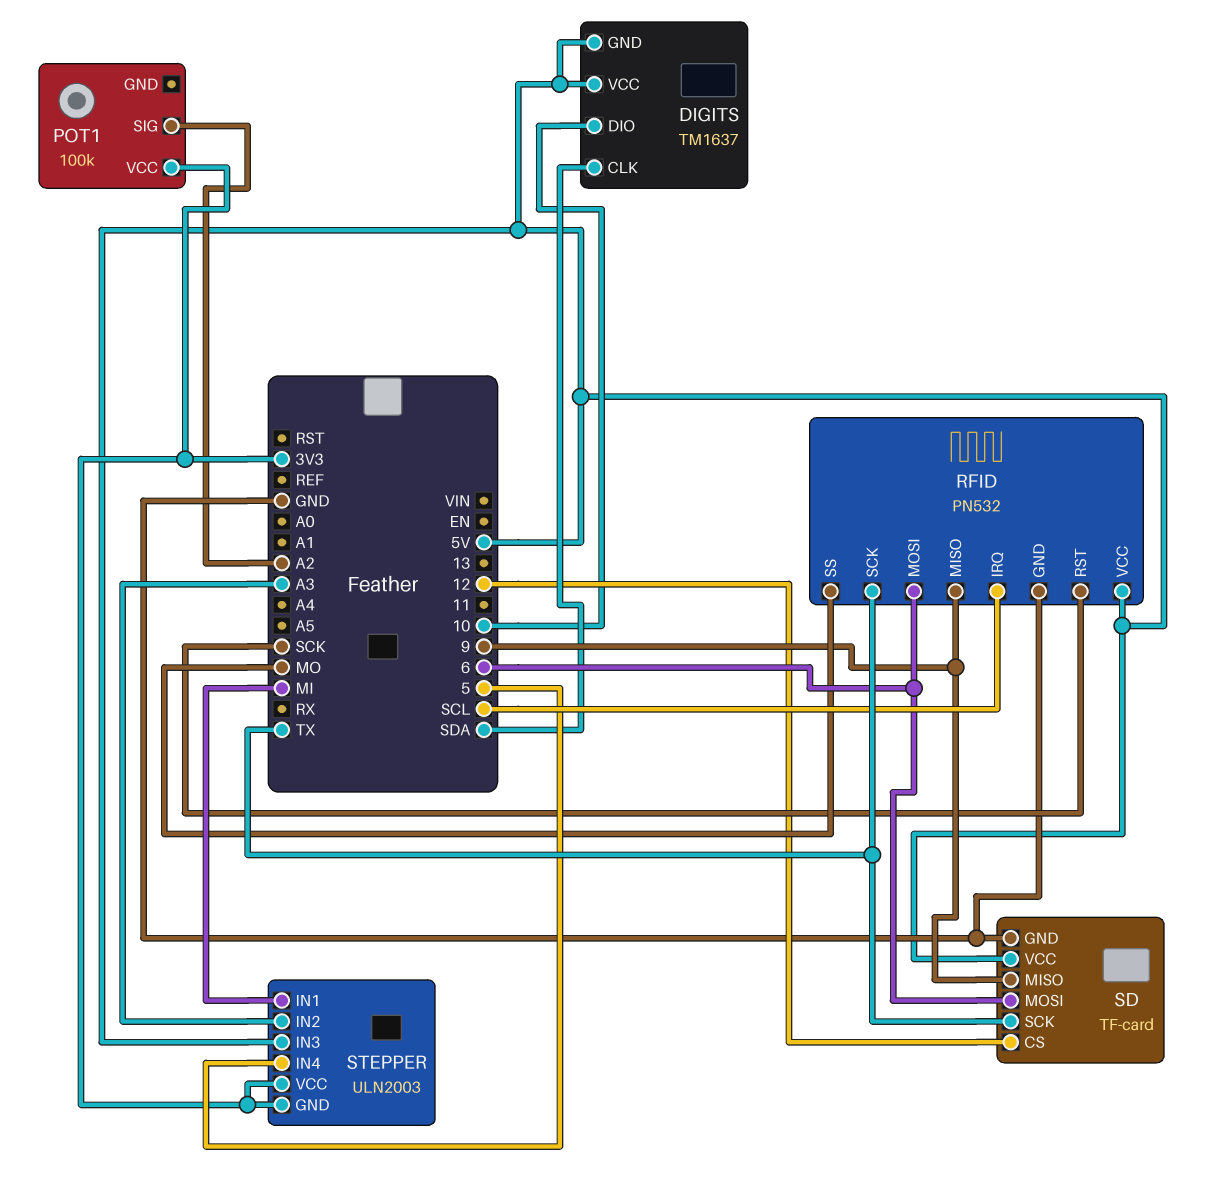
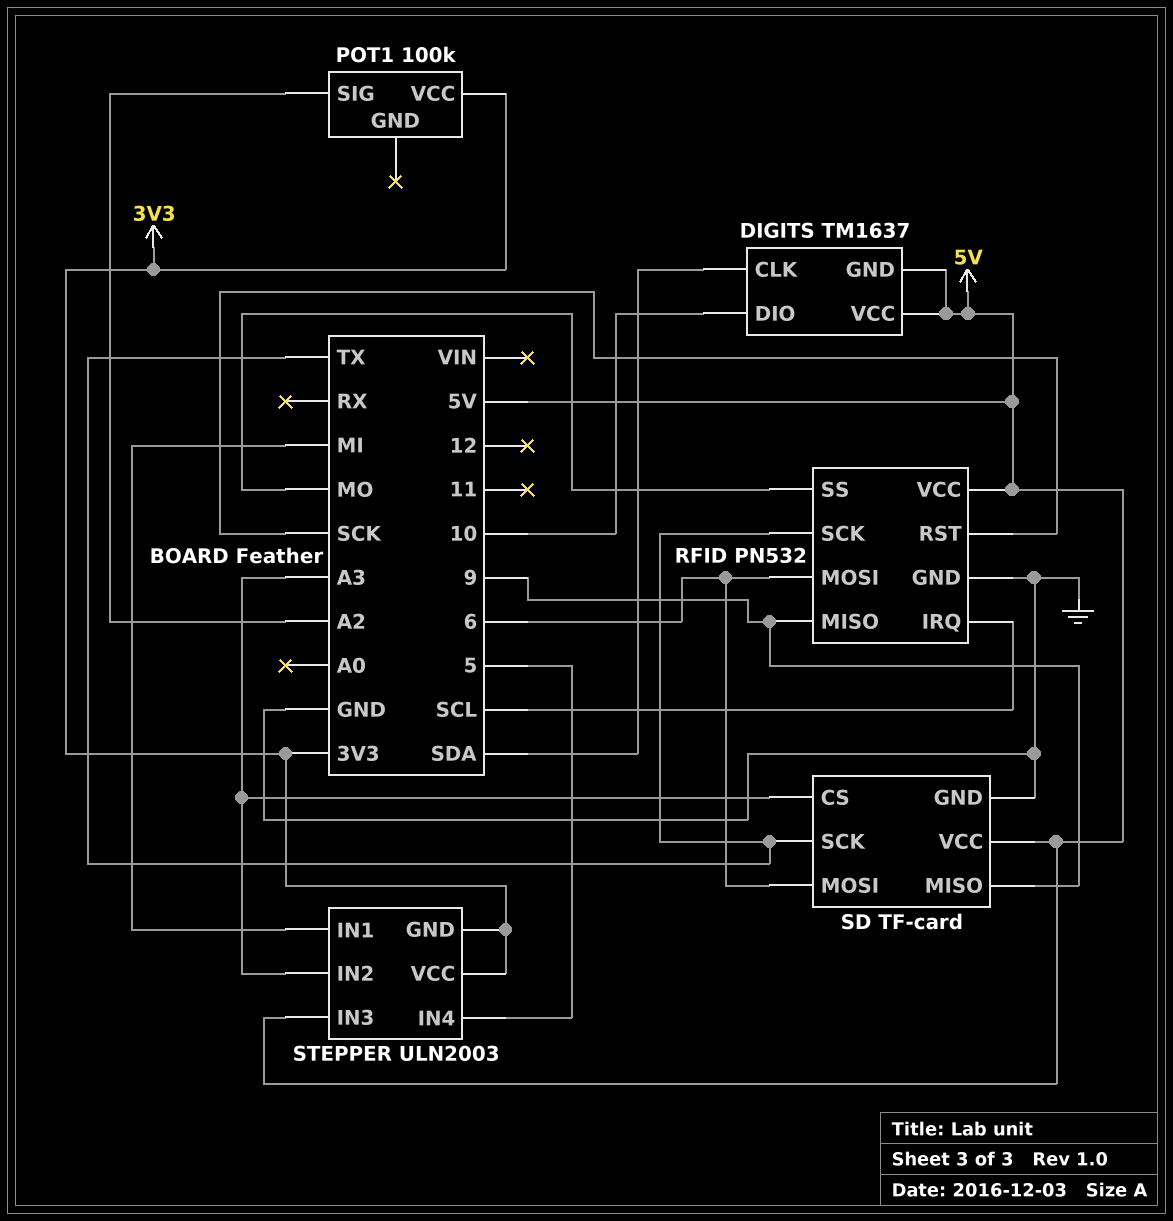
SD pin CS: 12 -> A3

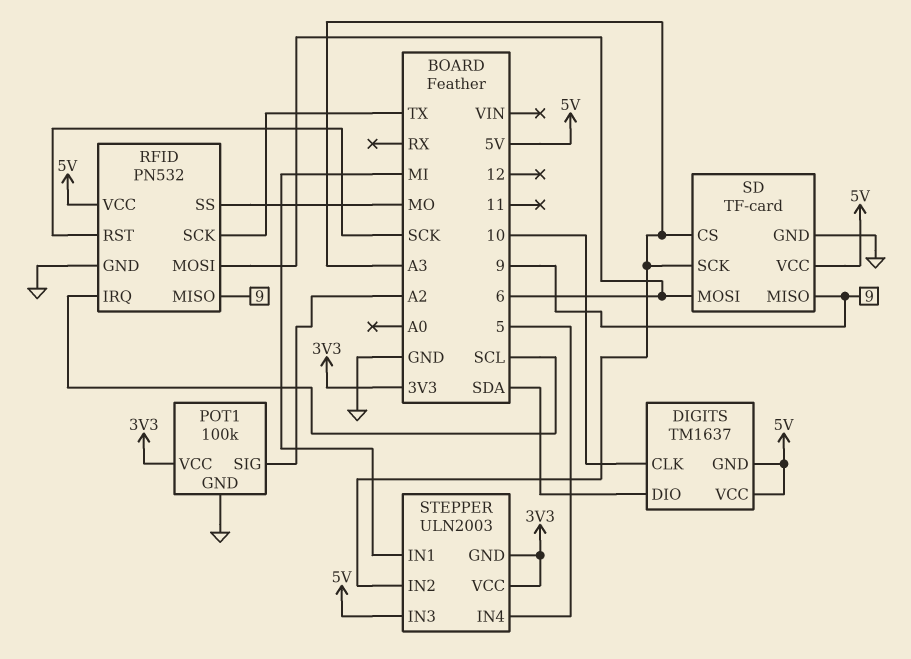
DIGITS pin CLK: SDA -> 10
DIGITS pin DIO: 10 -> SDA
POT1 pin GND: none -> GND
SD pin SCK: TX -> A3

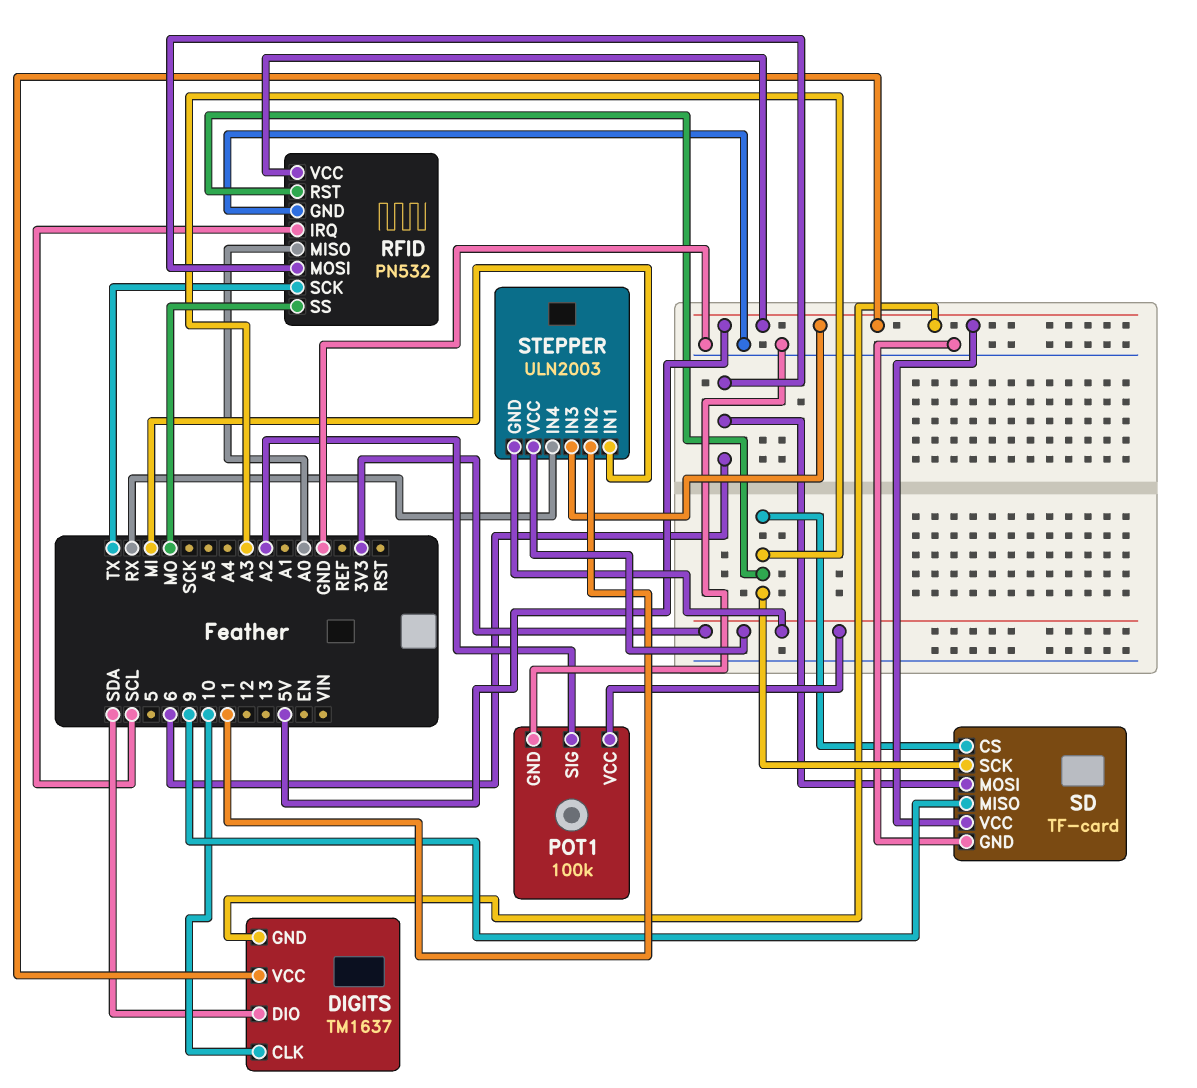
RFID pin MISO: 9 -> A0
RFID pin RST: SCK -> A3
STEPPER pin IN2: A3 -> 11
STEPPER pin IN4: 5 -> RX

